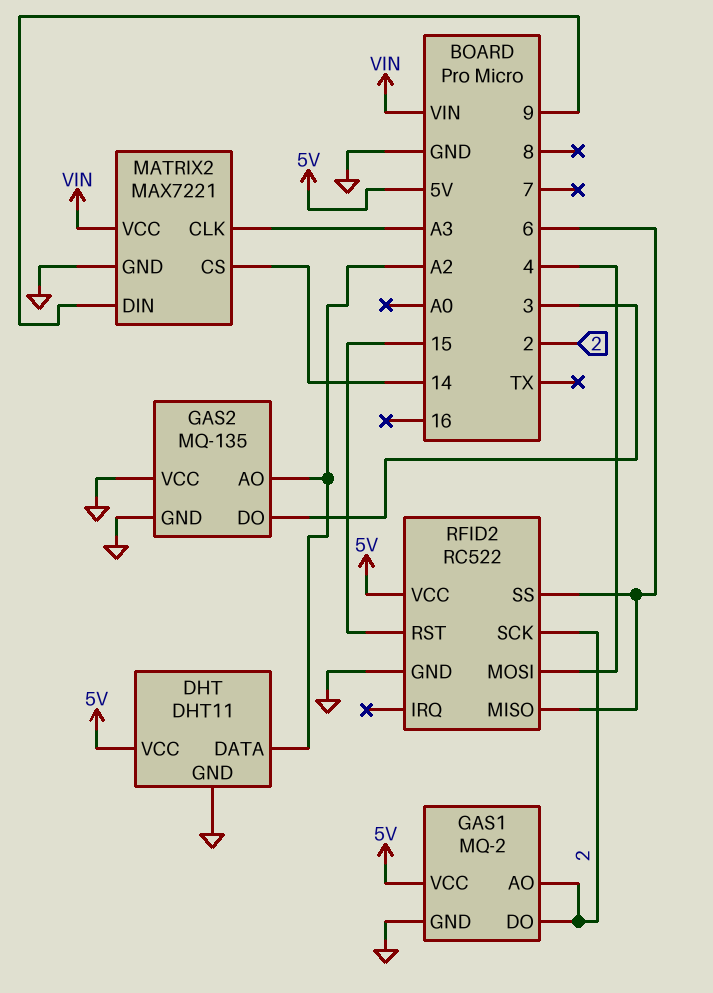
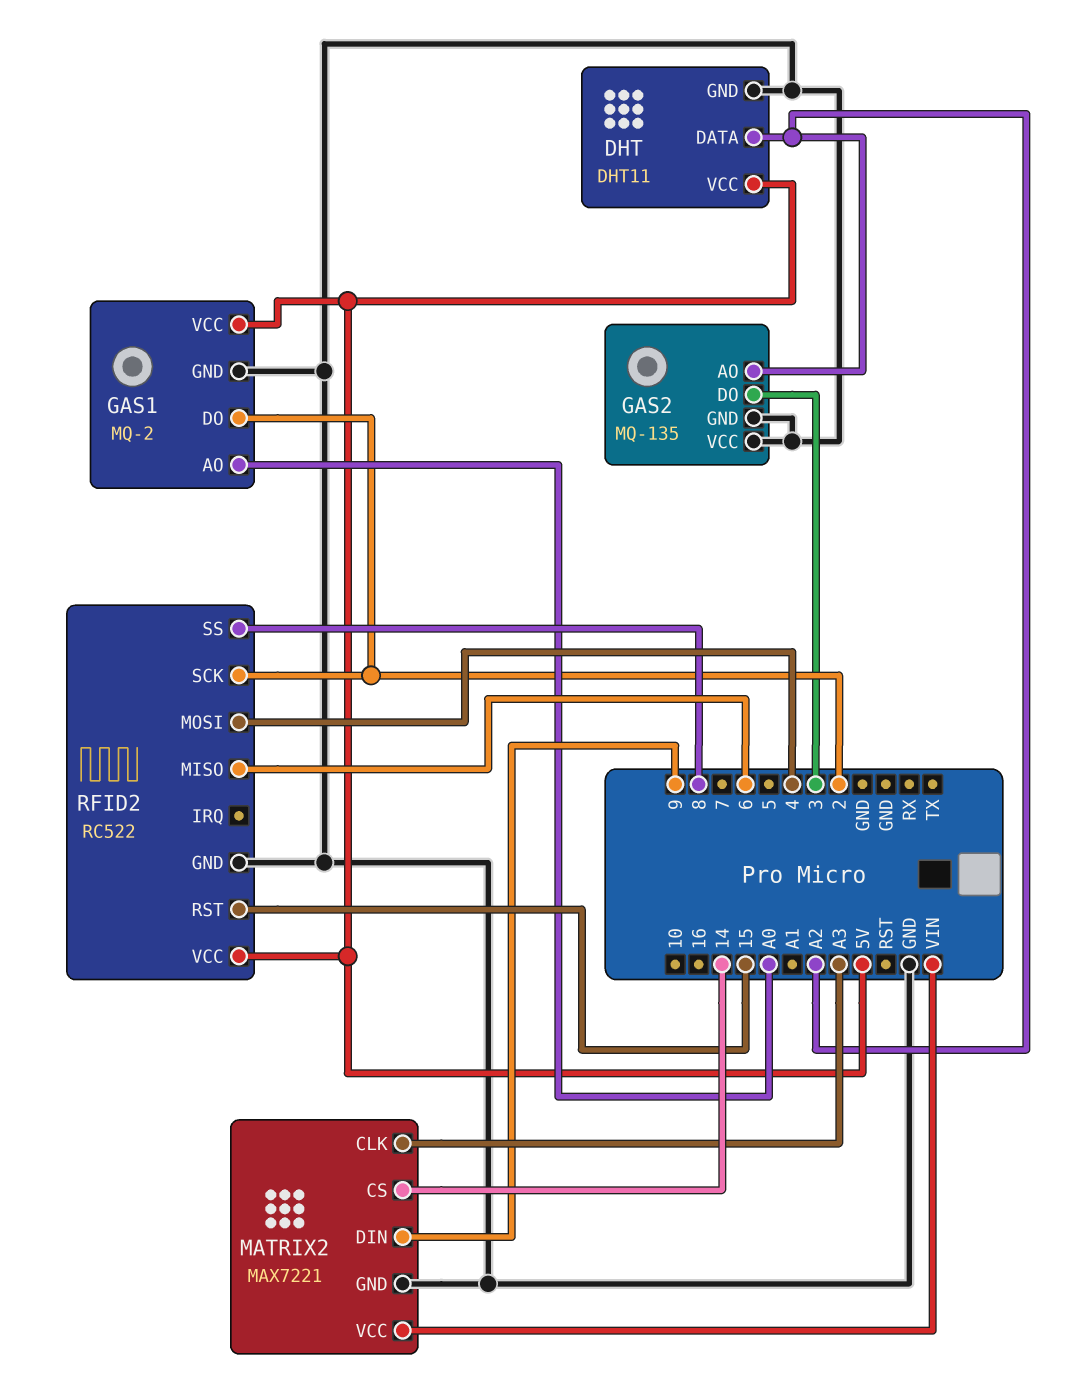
GAS1 pin AO: 2 -> A0
RFID2 pin SS: 6 -> 8

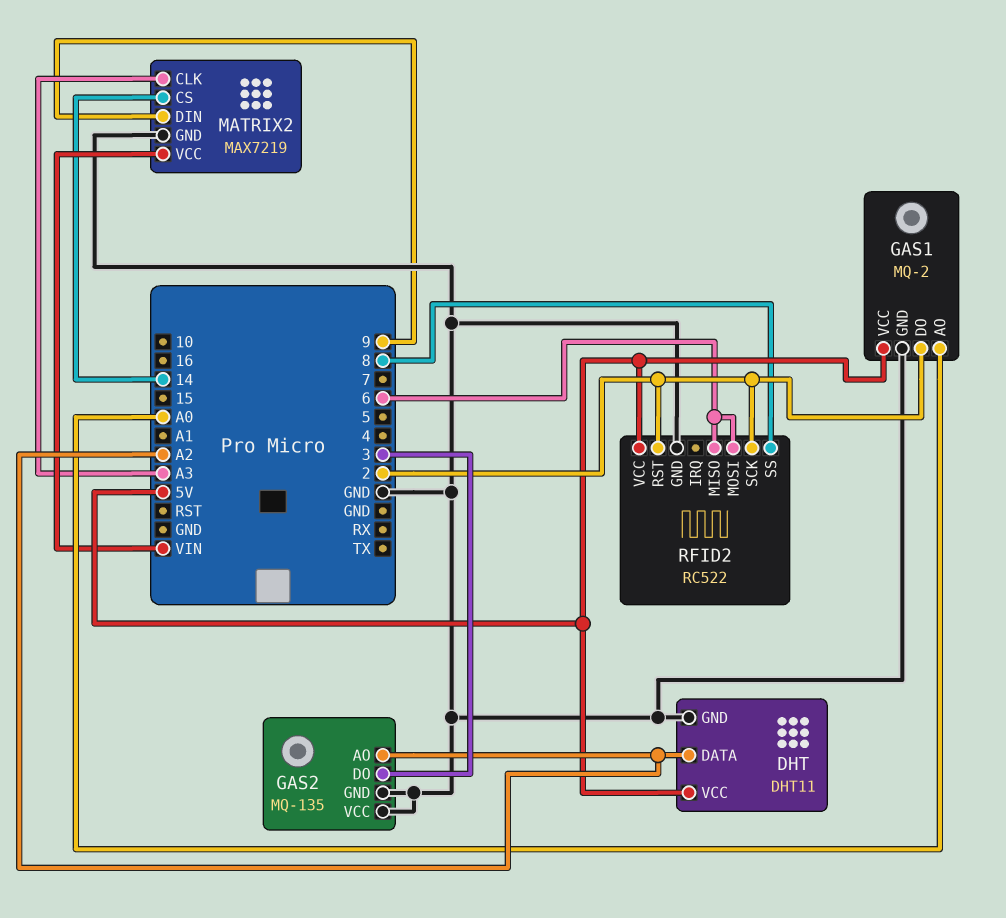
MATRIX2: MAX7221 -> MAX7219
RFID2 pin MOSI: 4 -> 6
RFID2 pin RST: 15 -> 2

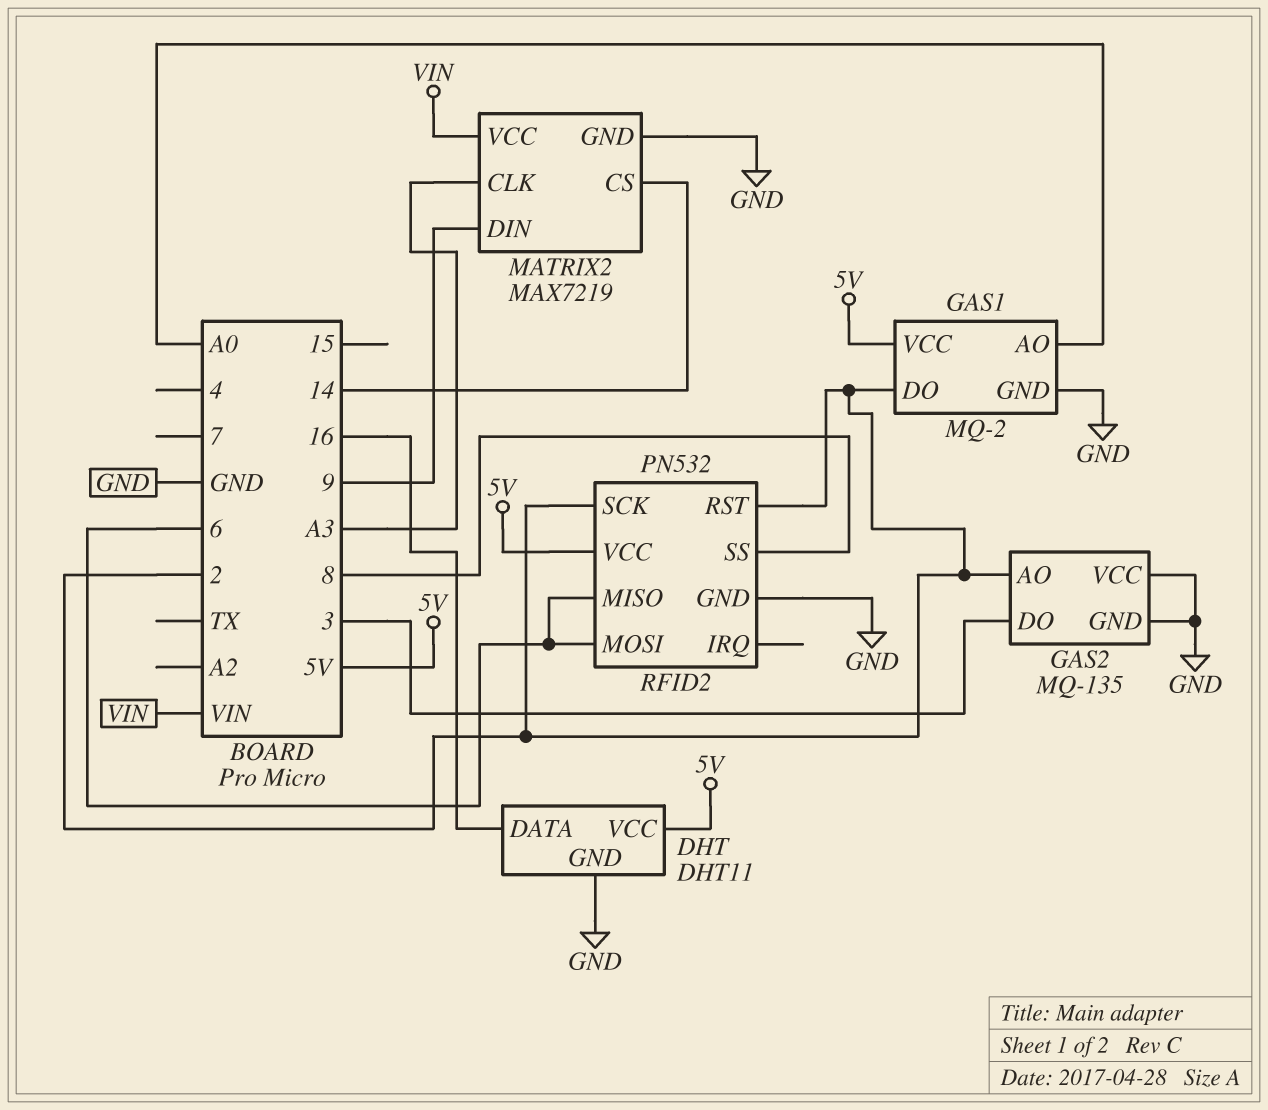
DHT pin DATA: A2 -> 16
GAS2 pin AO: A2 -> 2
RFID2: RC522 -> PN532

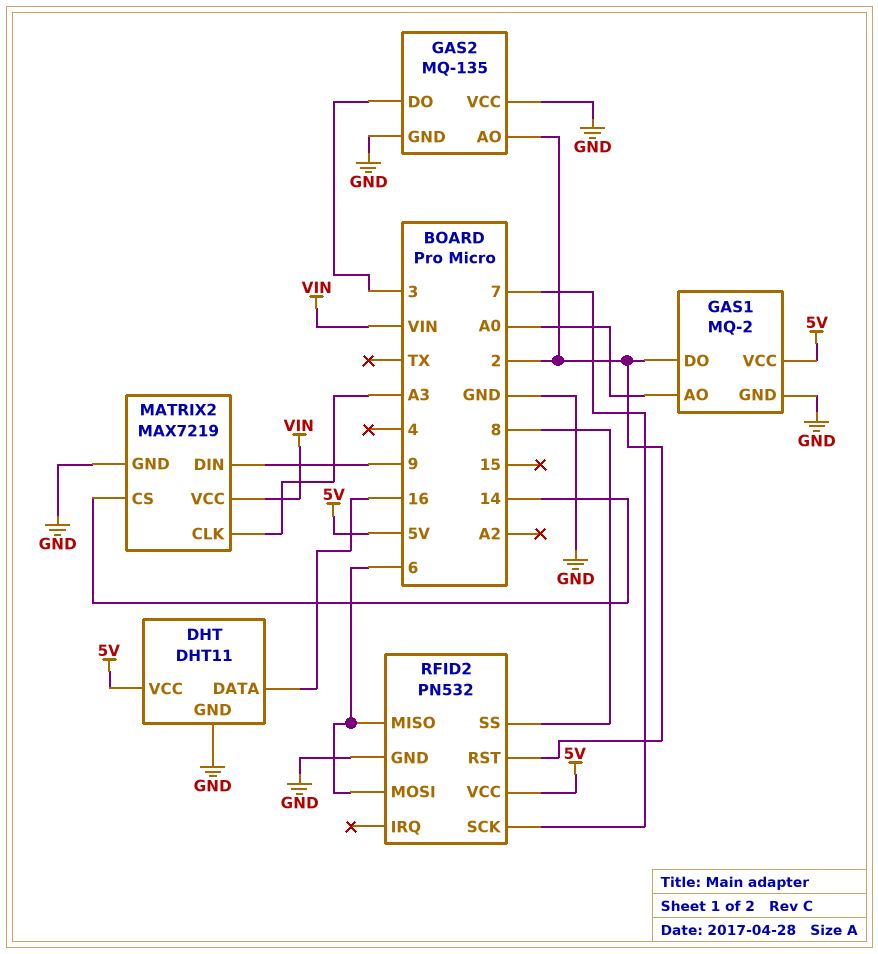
RFID2 pin SCK: 2 -> 7

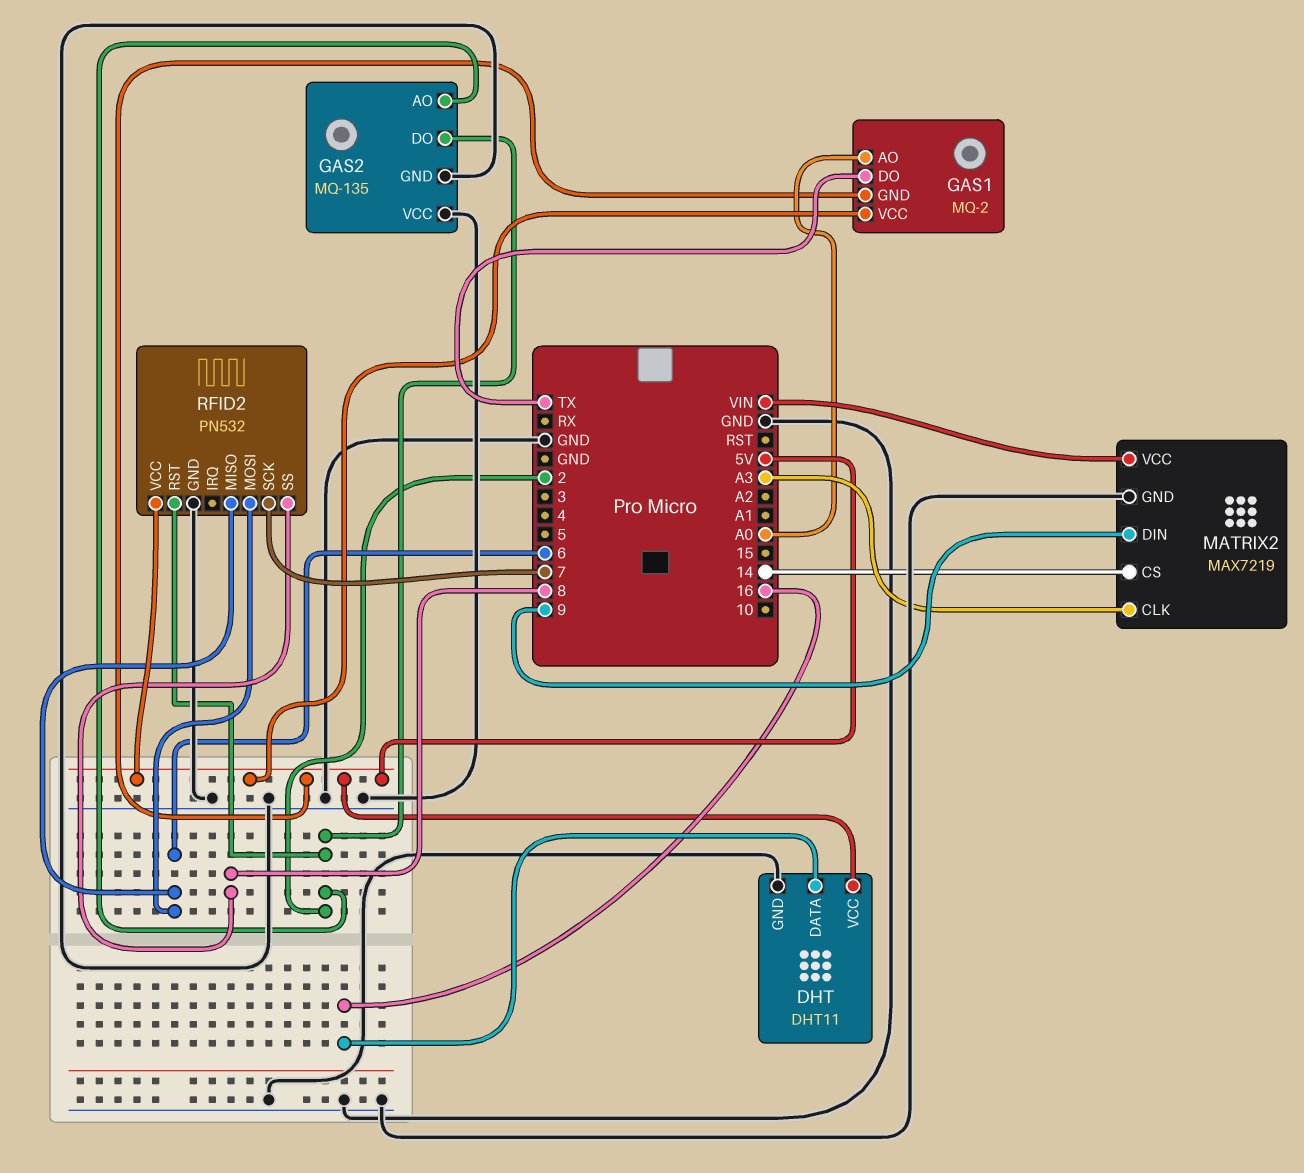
GAS1 pin DO: 2 -> TX
GAS1 pin GND: GND -> 5V
GAS2 pin DO: 3 -> 2

